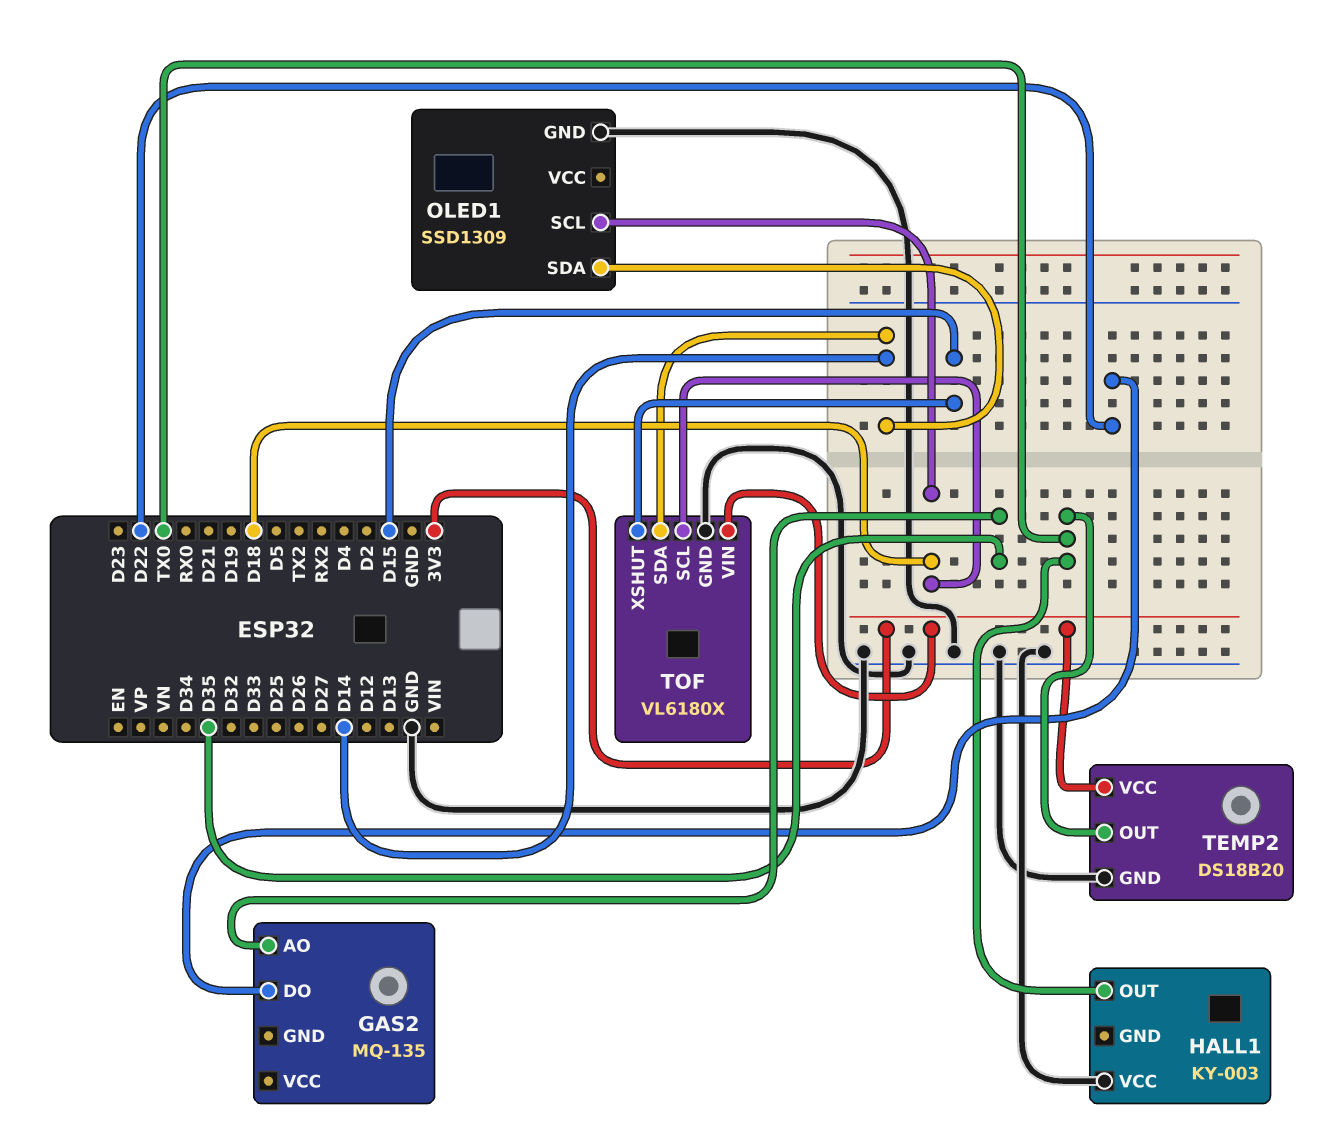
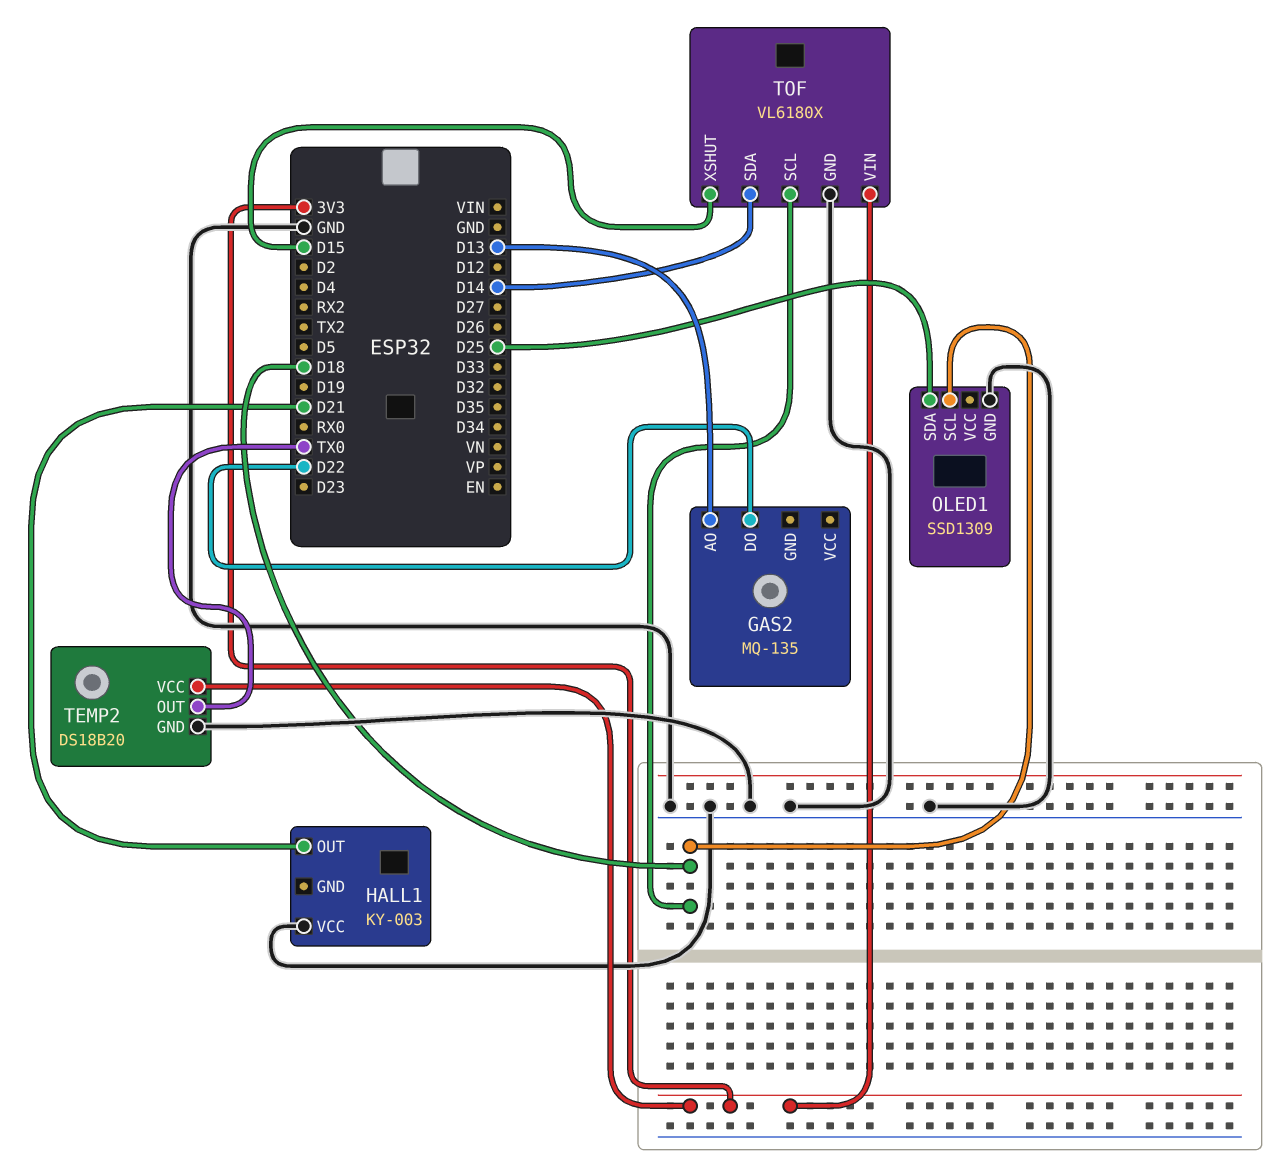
GAS2 pin AO: D35 -> D13
HALL1 pin OUT: TX0 -> D21
OLED1 pin SDA: D14 -> D25

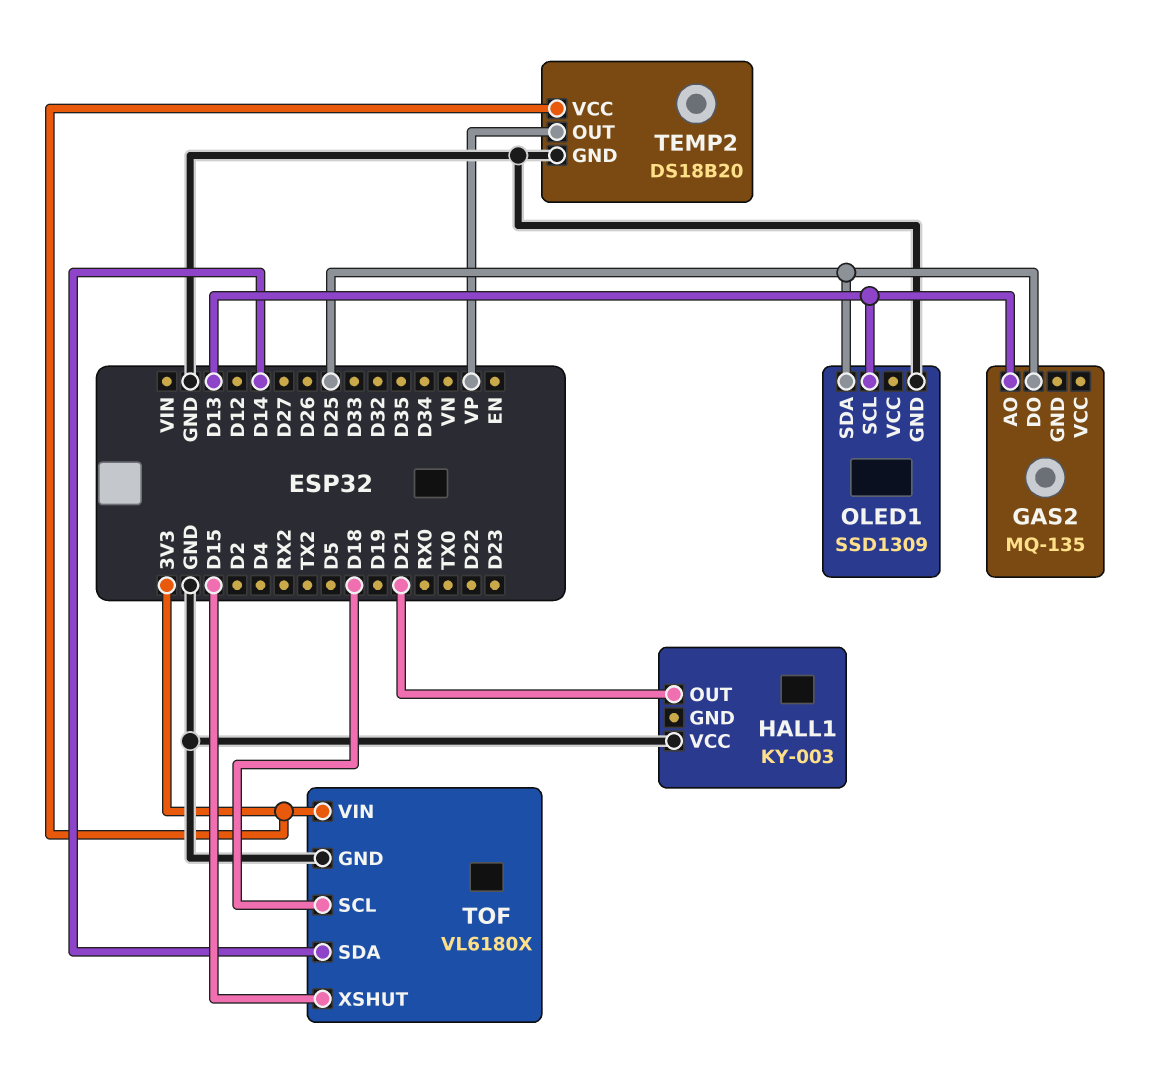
GAS2 pin DO: D22 -> D25
OLED1 pin SCL: D18 -> D13
TEMP2 pin OUT: TX0 -> VP

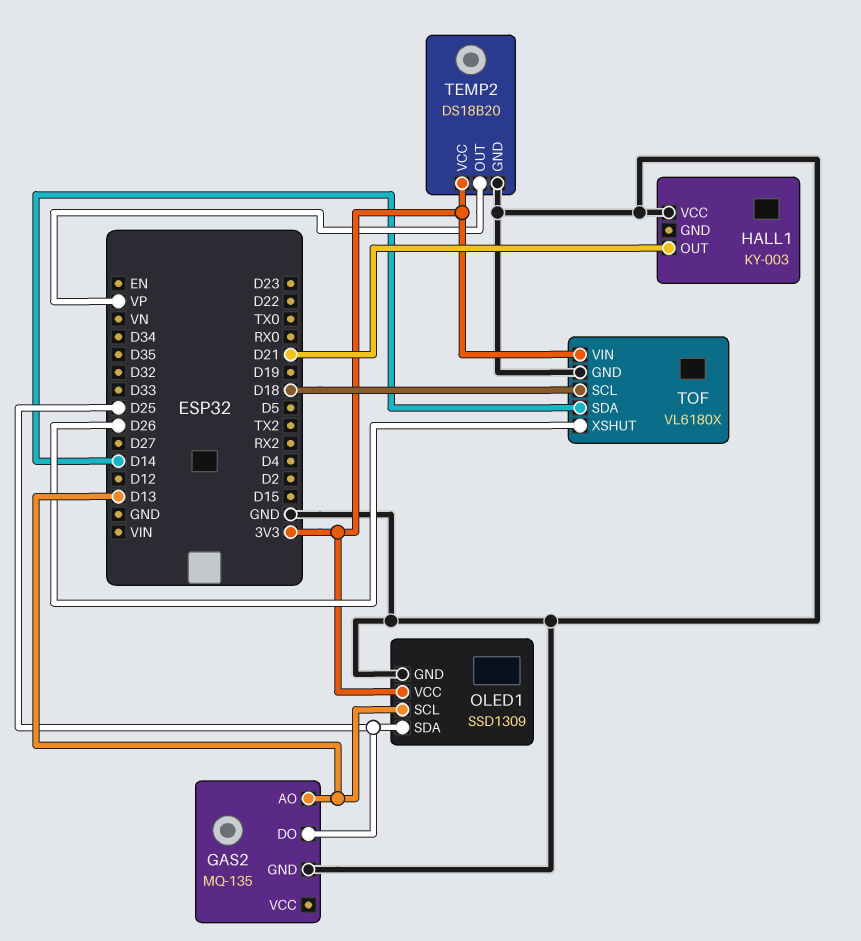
GAS2 pin GND: none -> GND
OLED1 pin VCC: none -> 3V3
TOF pin XSHUT: D15 -> D26

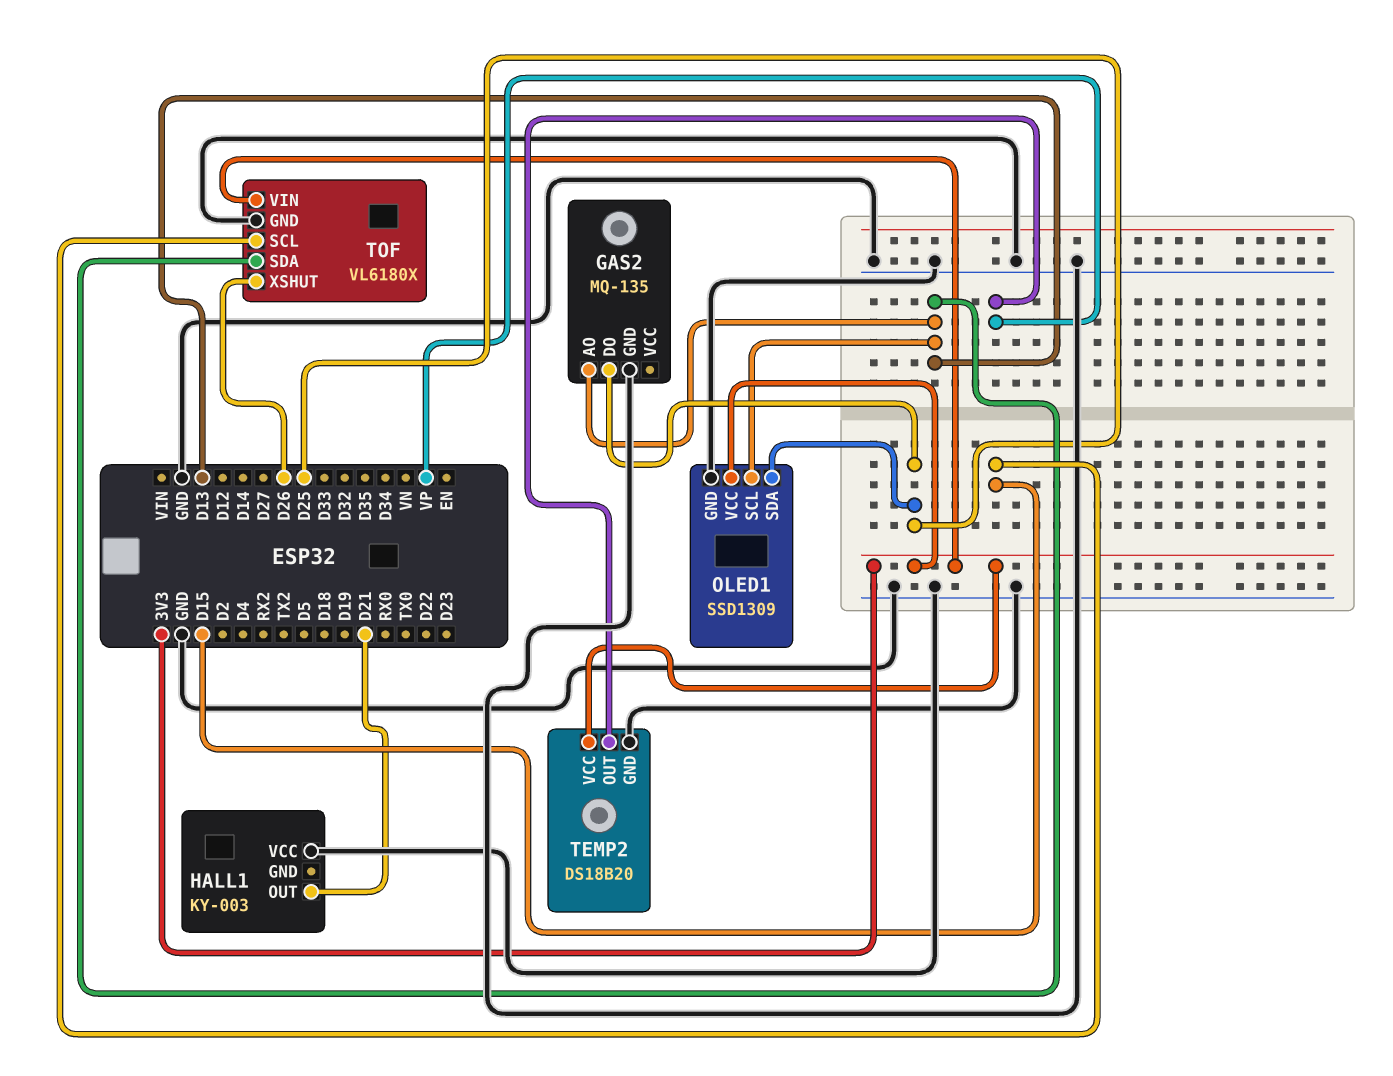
TOF pin SCL: D18 -> D15
TOF pin SDA: D14 -> D13

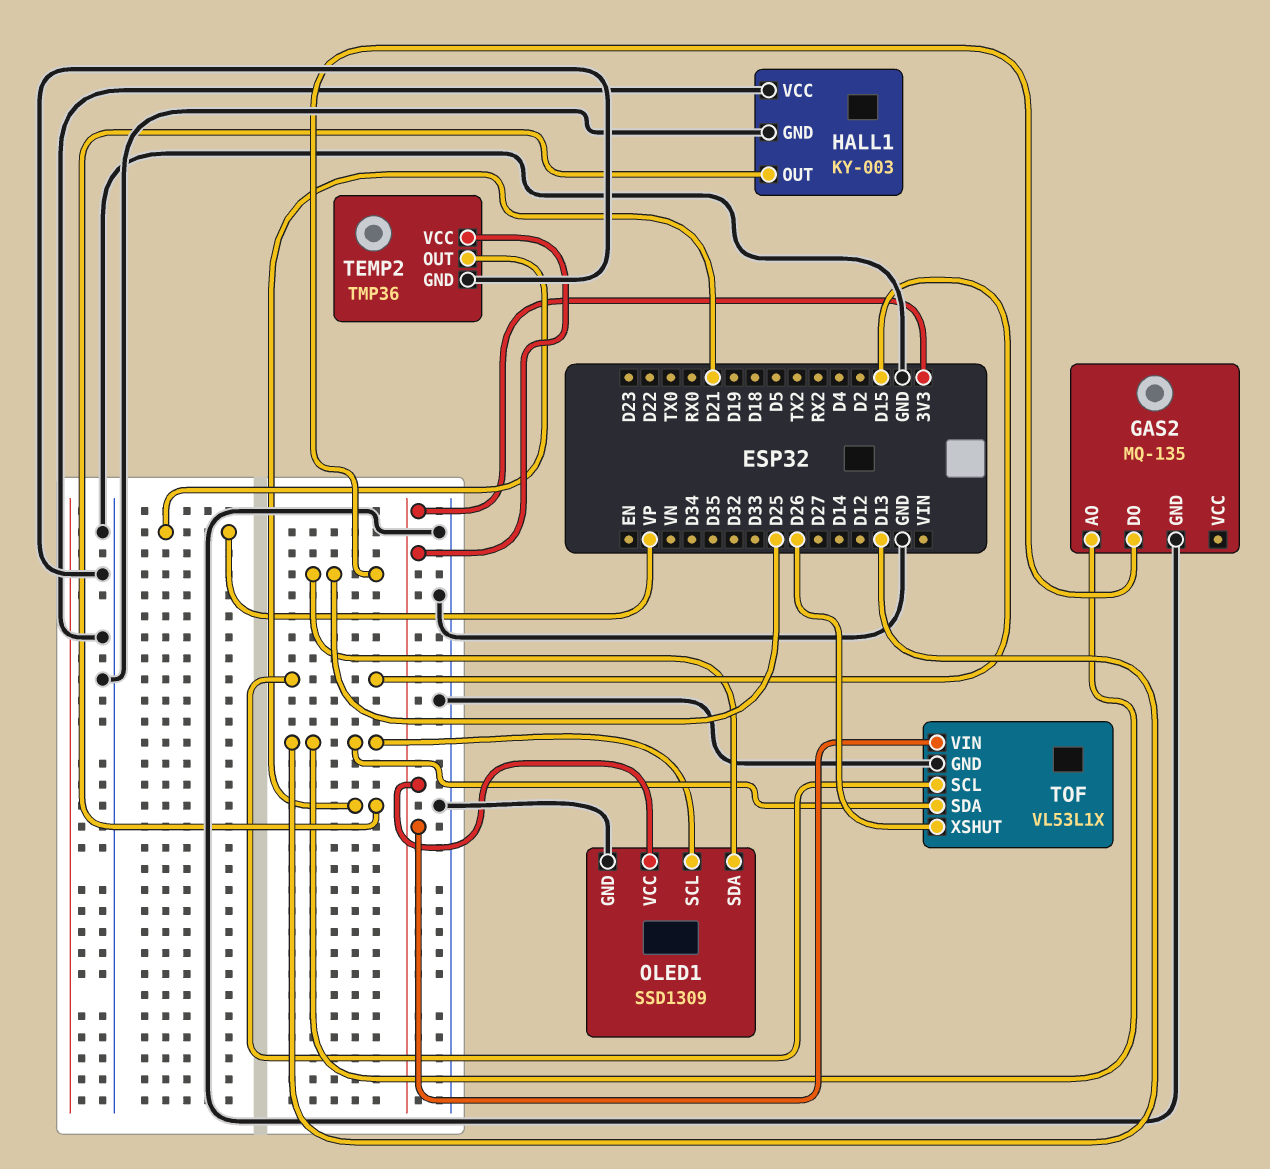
HALL1 pin GND: none -> GND
TEMP2: DS18B20 -> TMP36
TOF: VL6180X -> VL53L1X

